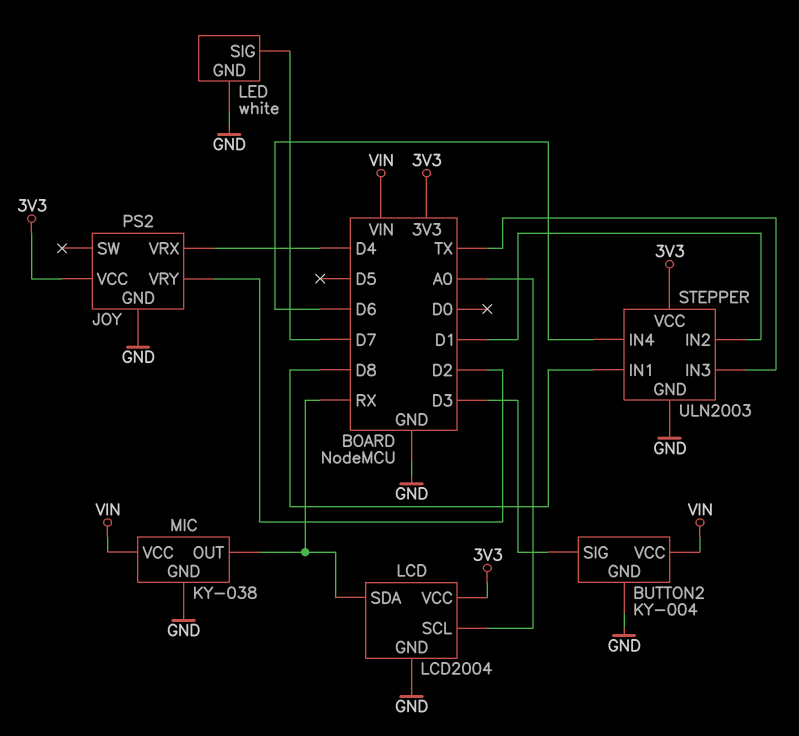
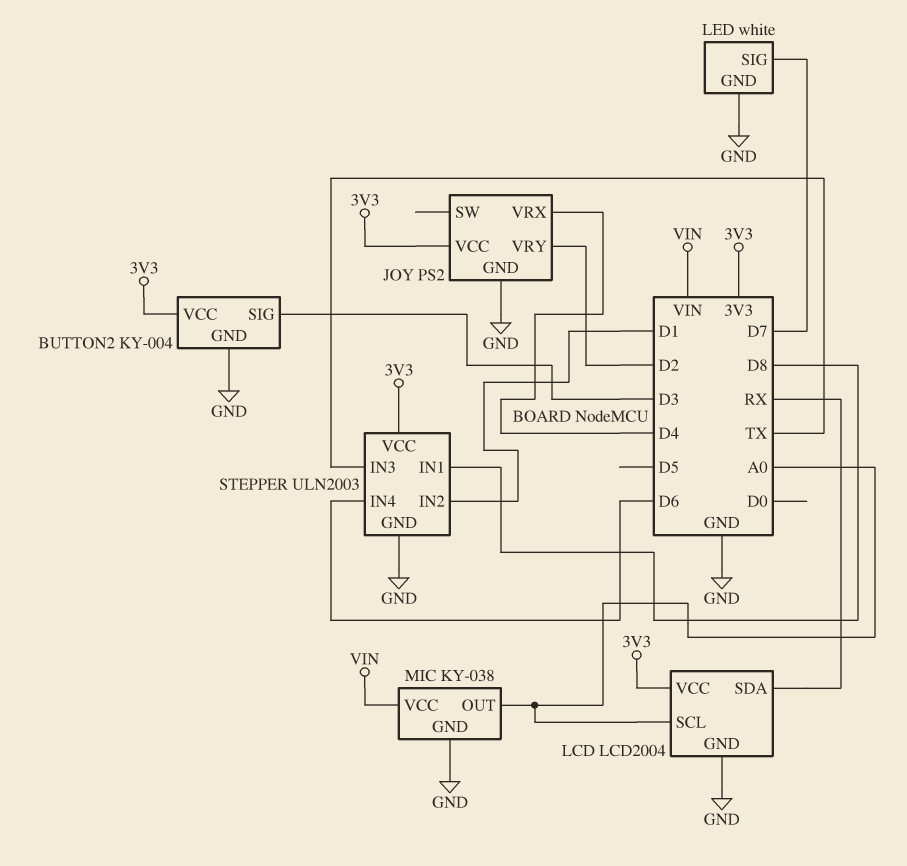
BUTTON2 pin VCC: VIN -> 3V3
MIC pin OUT: RX -> A0

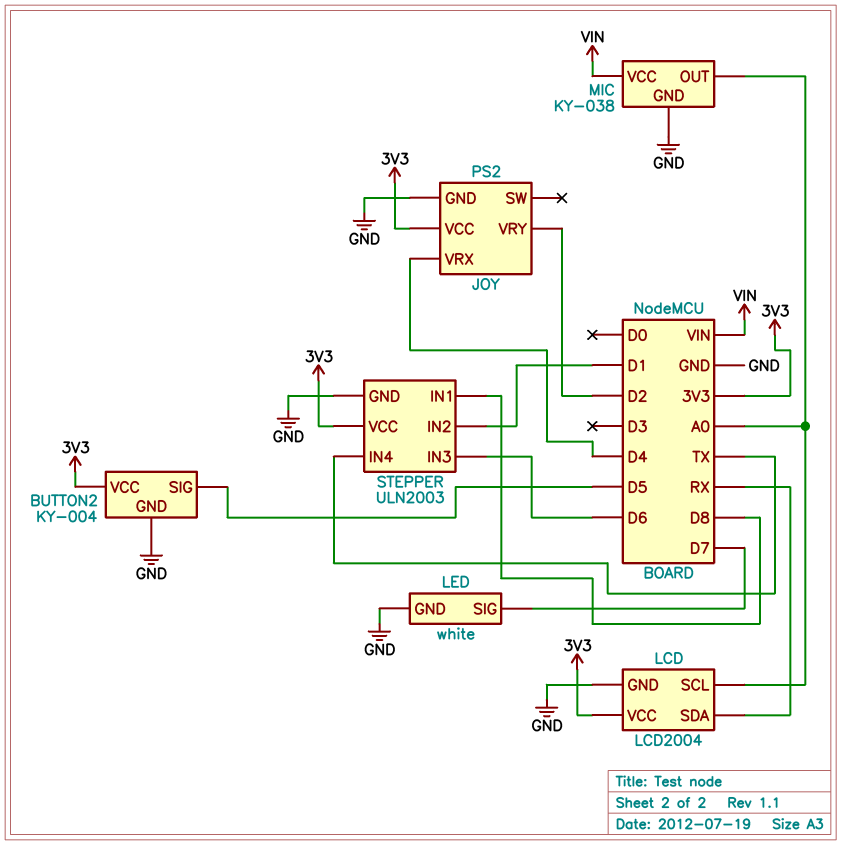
BUTTON2 pin SIG: D3 -> D5
STEPPER pin IN3: TX -> D6
STEPPER pin IN4: D6 -> TX

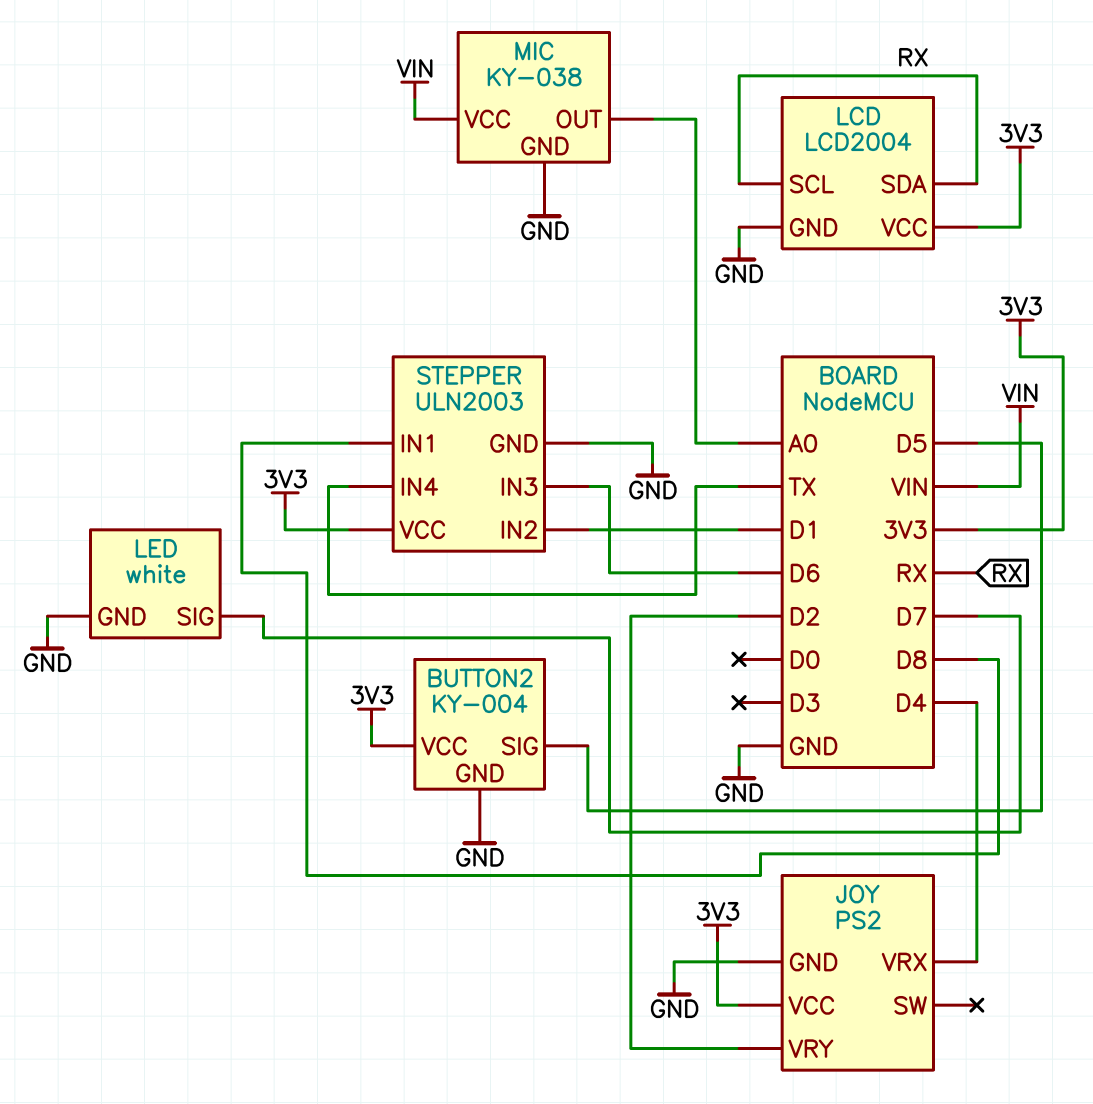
LCD pin SCL: A0 -> RX

